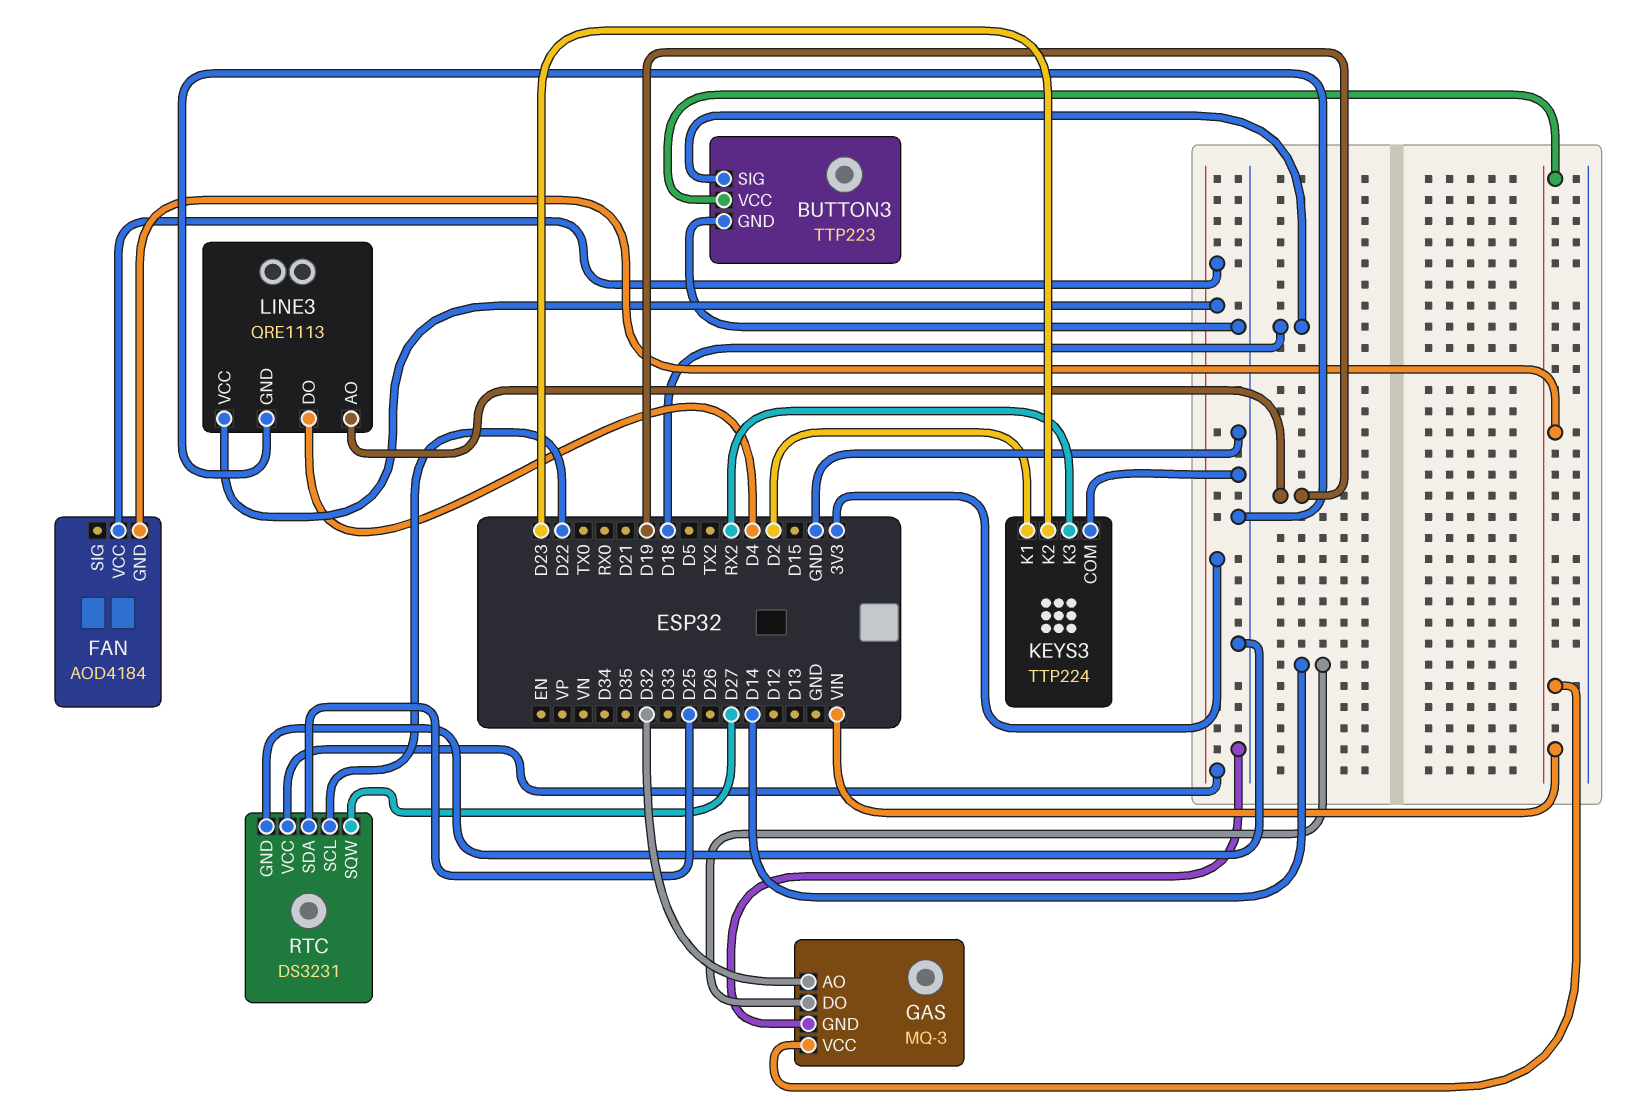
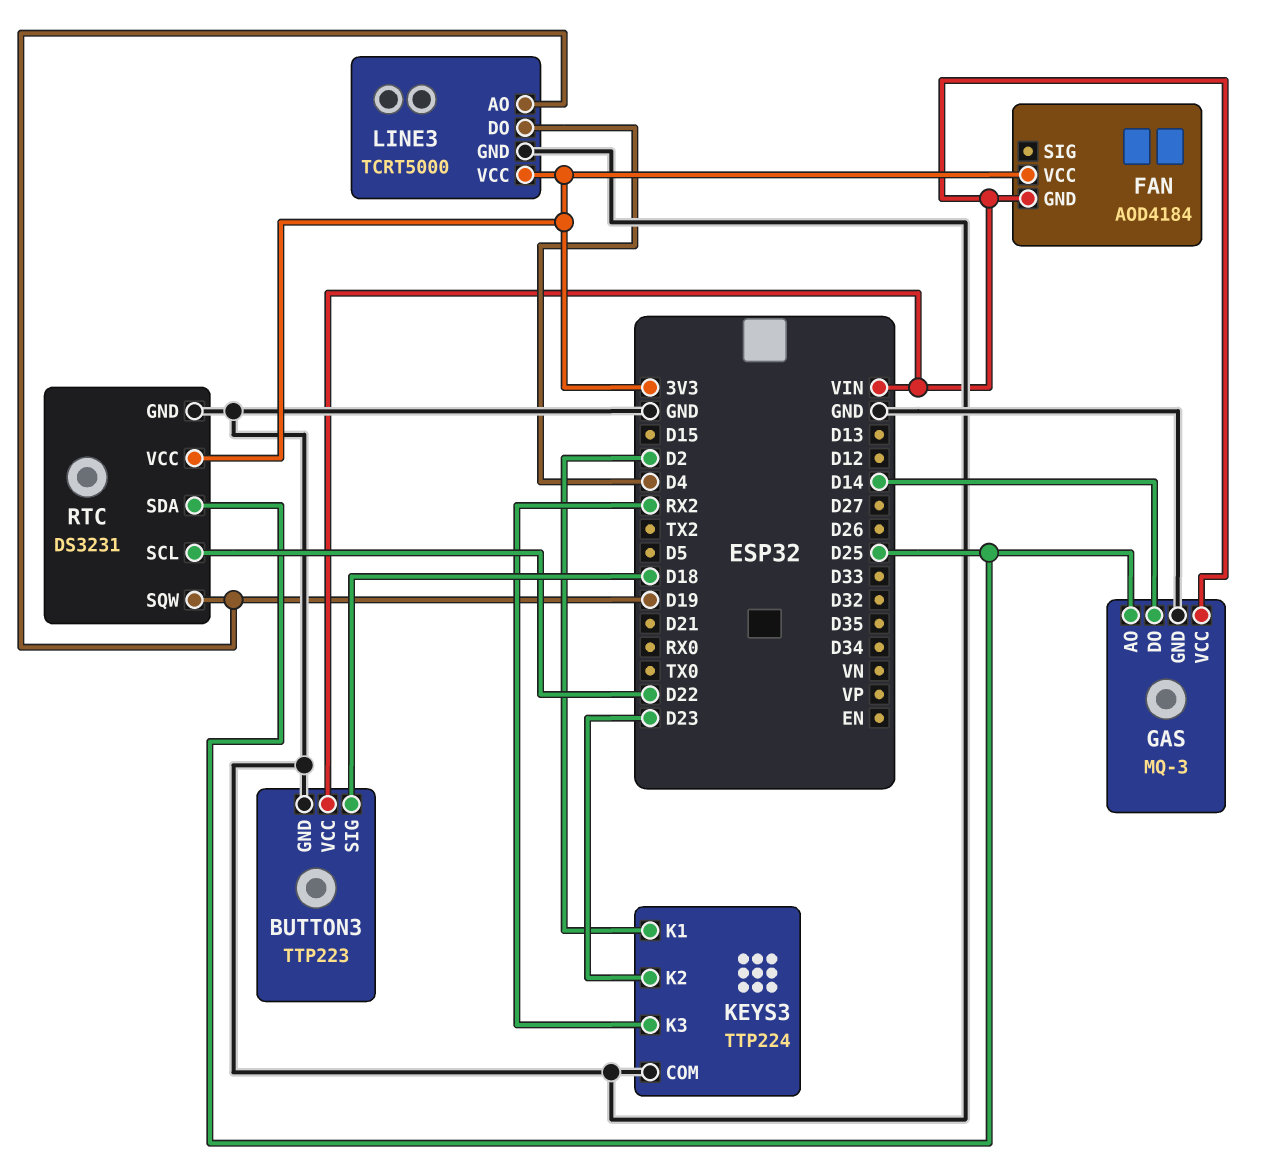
GAS pin AO: D32 -> D25
LINE3: QRE1113 -> TCRT5000
RTC pin SQW: D27 -> D19

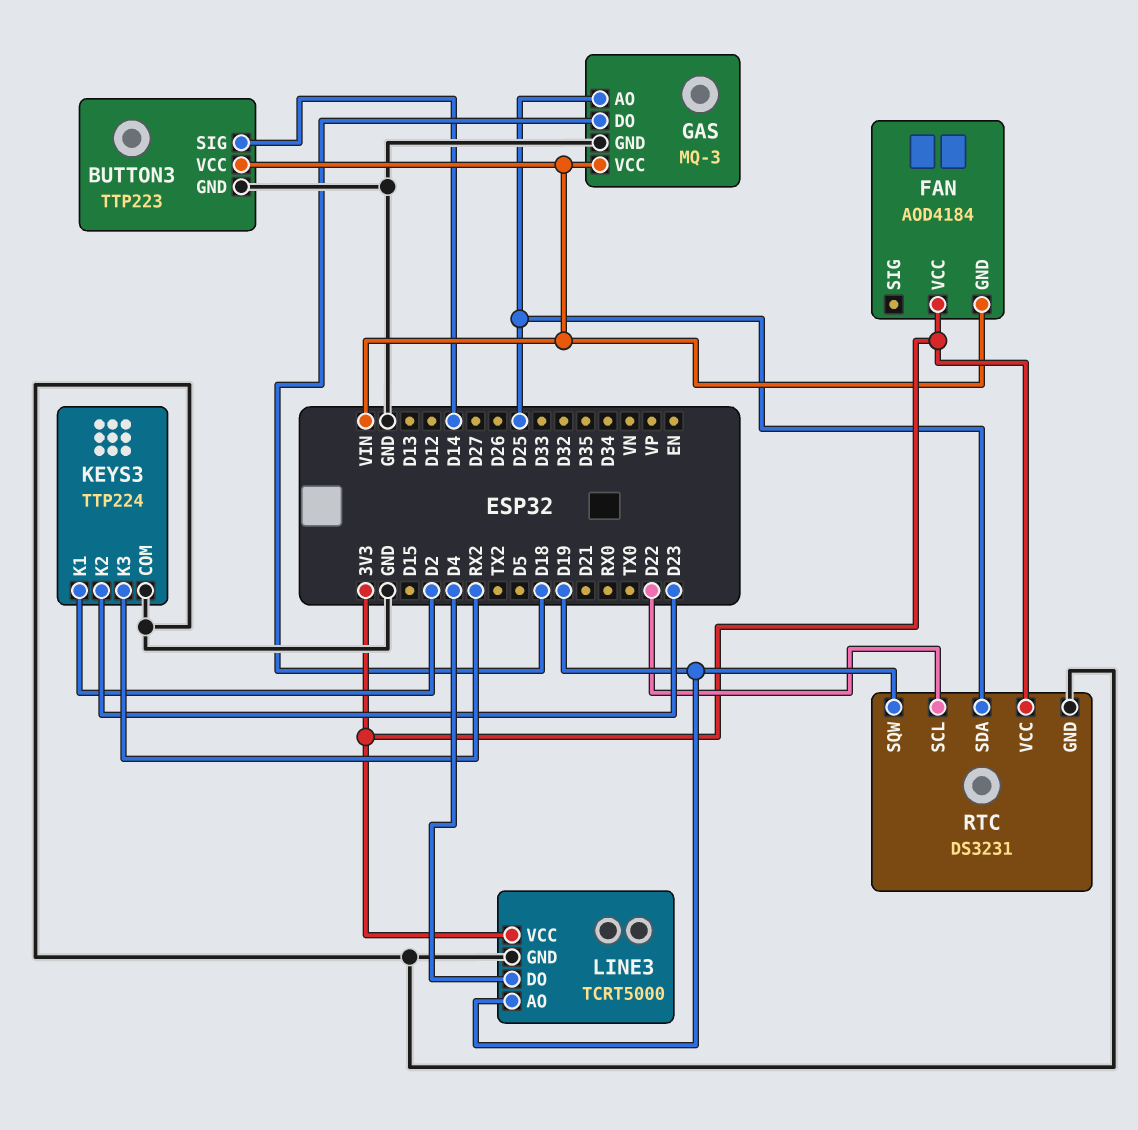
BUTTON3 pin SIG: D18 -> D14
GAS pin DO: D14 -> D18

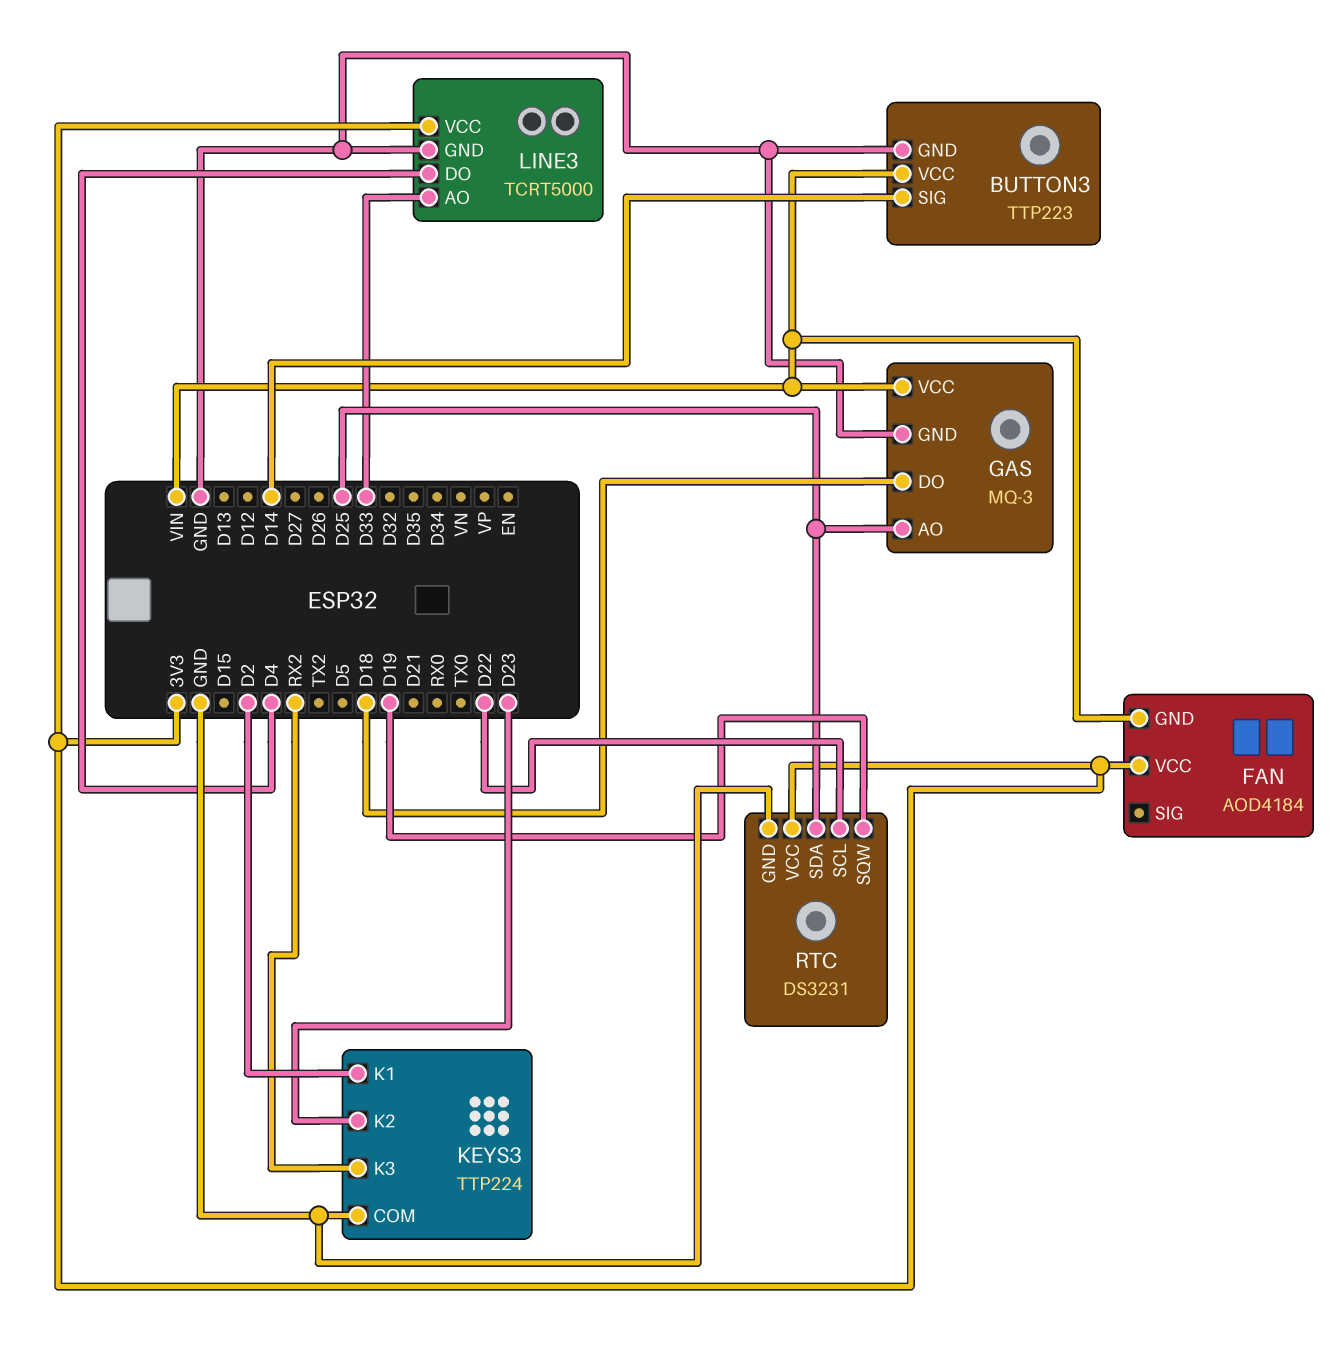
LINE3 pin AO: D19 -> D33

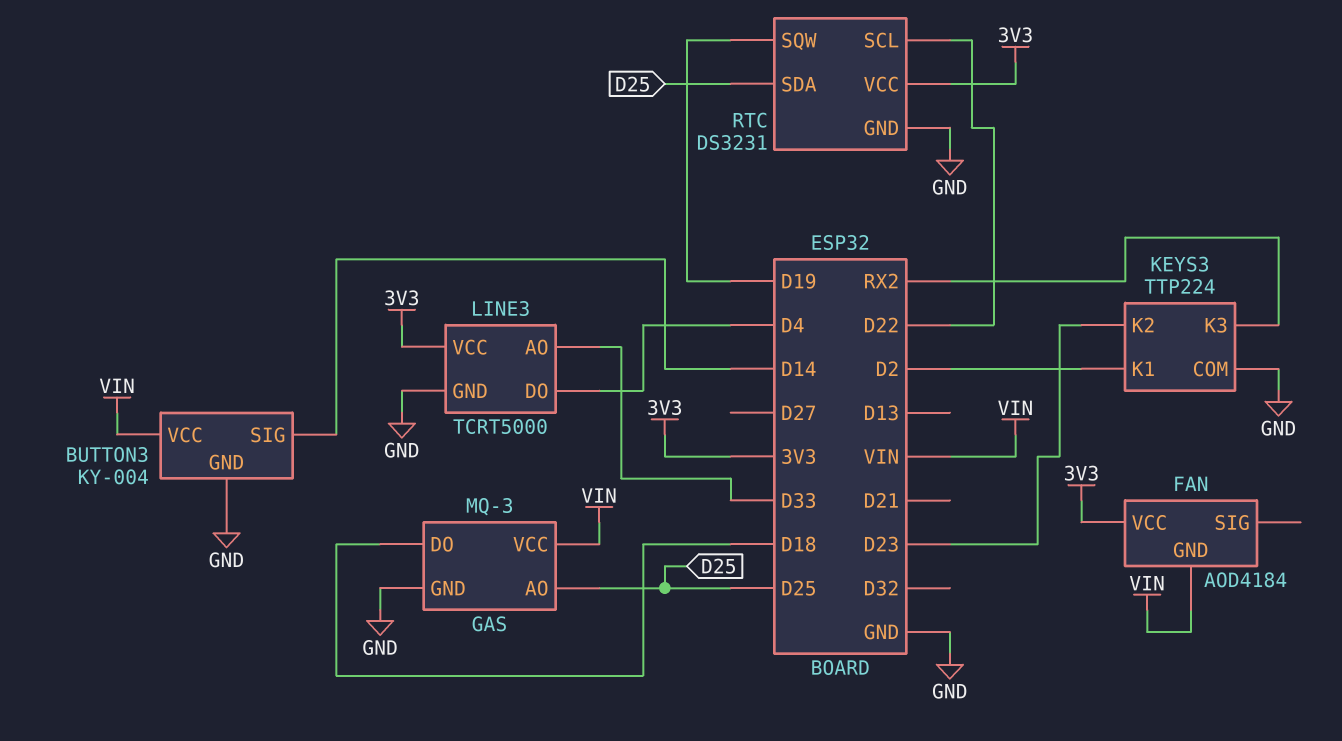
BUTTON3: TTP223 -> KY-004

